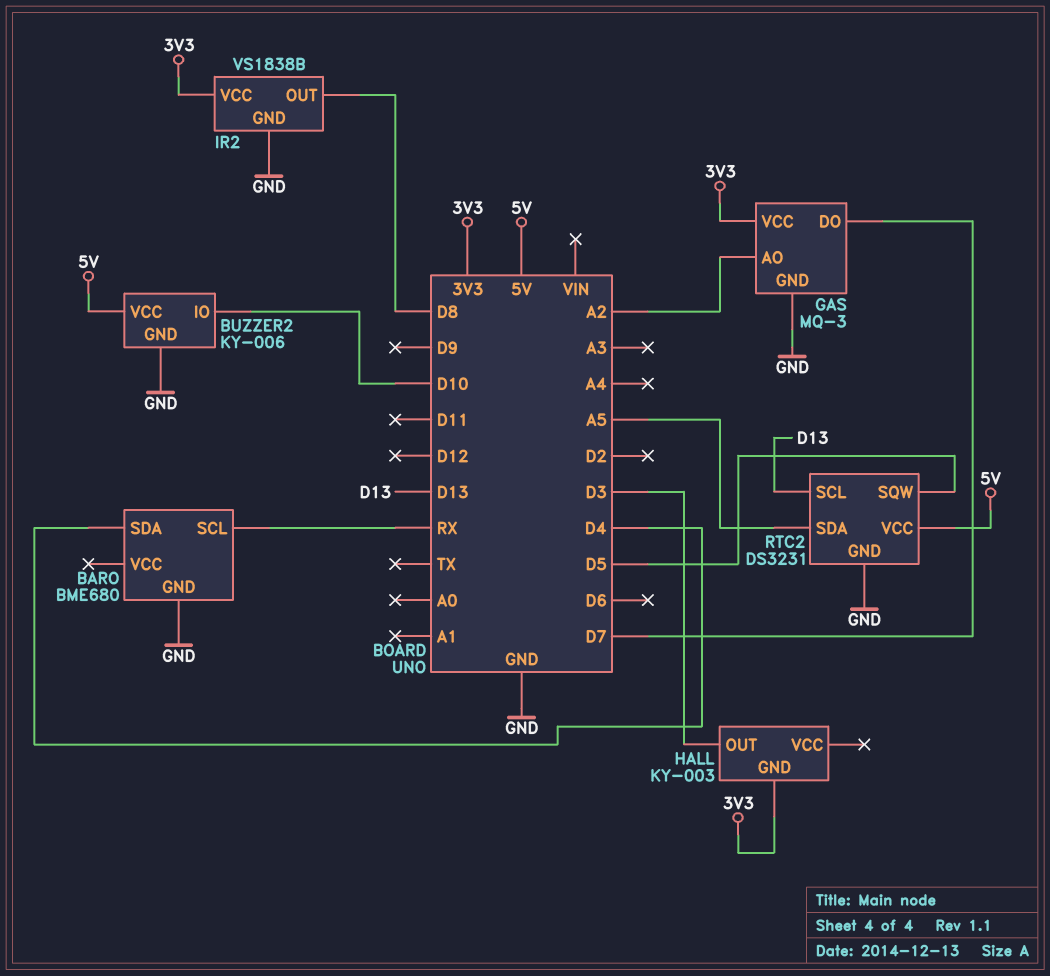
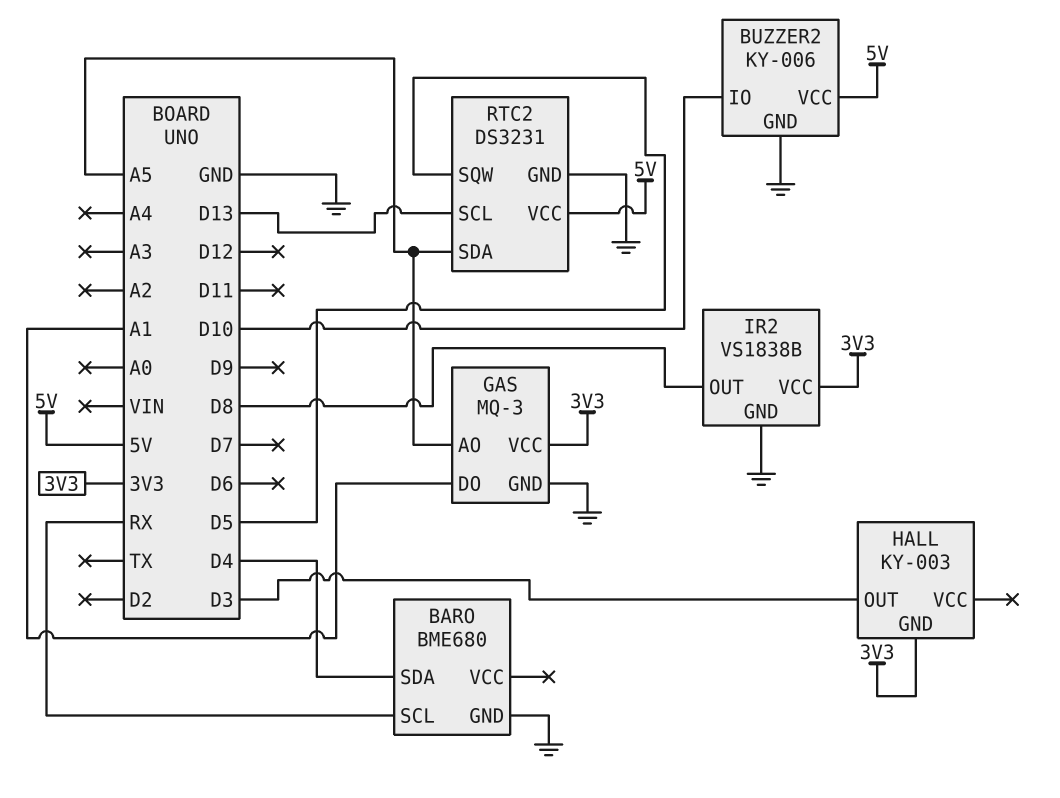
GAS pin AO: A2 -> A5
GAS pin DO: D7 -> A1

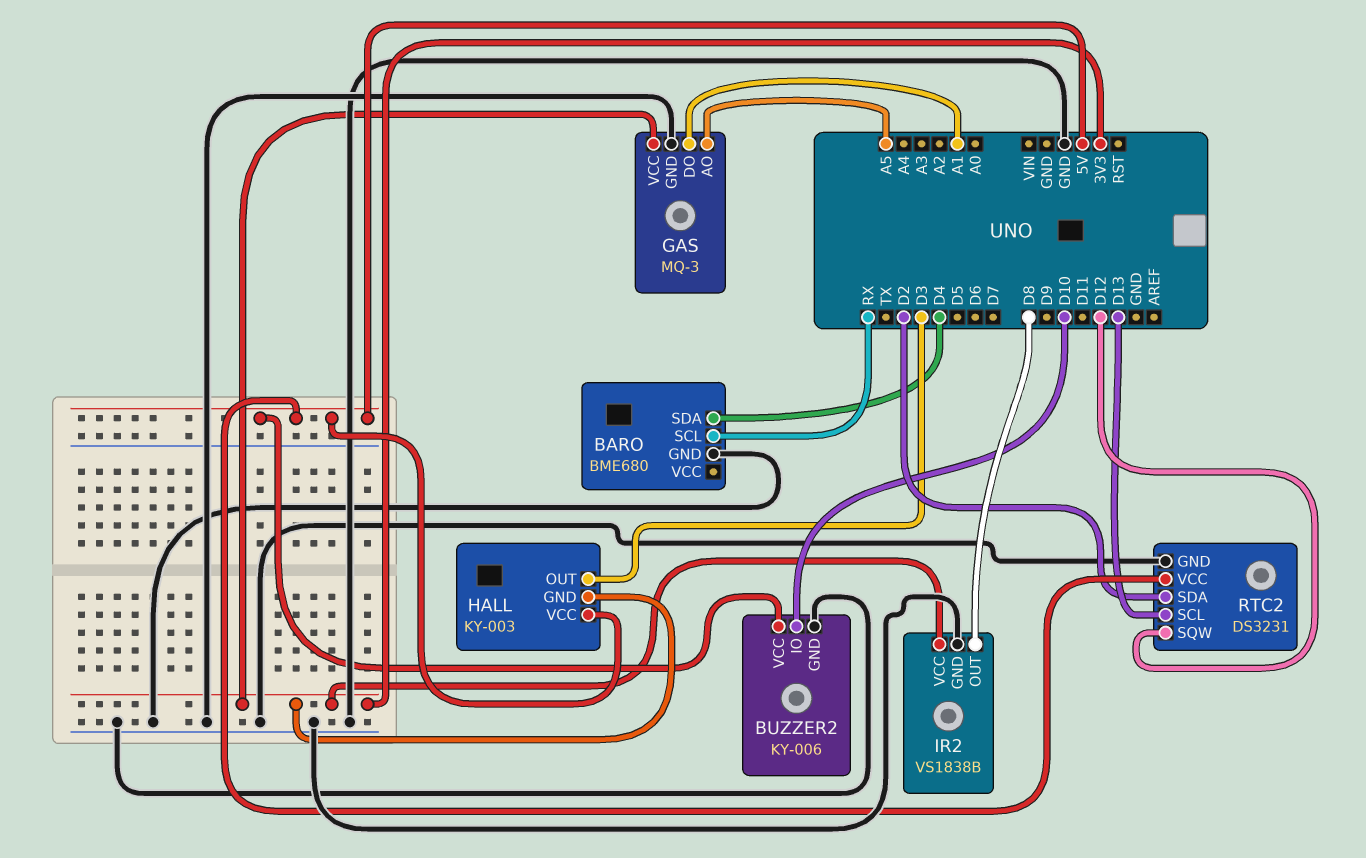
HALL pin VCC: none -> 5V
RTC2 pin SDA: A5 -> D2
RTC2 pin SQW: D5 -> D12

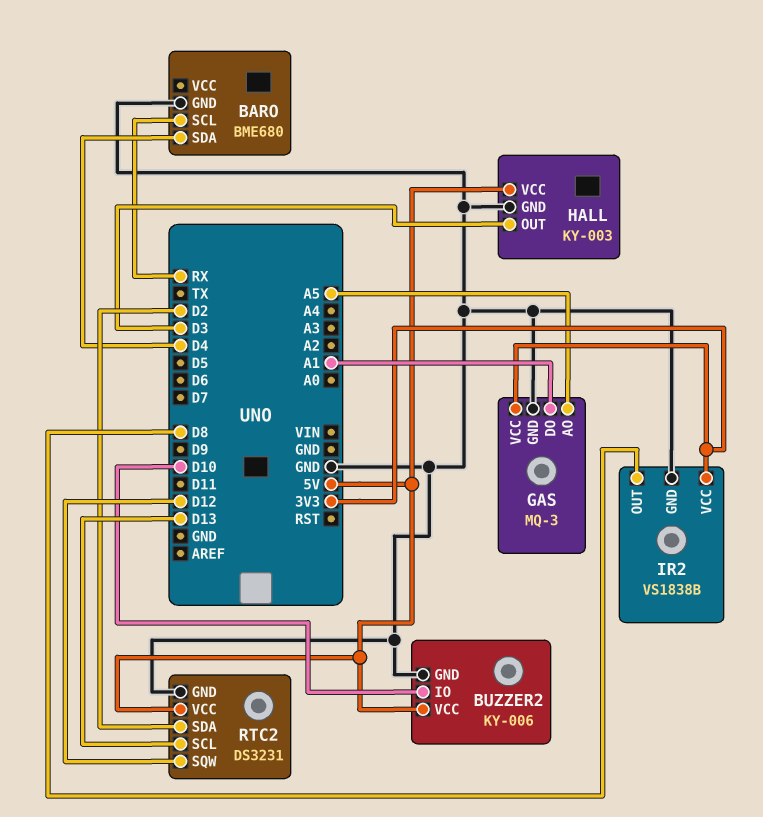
HALL pin GND: 3V3 -> GND

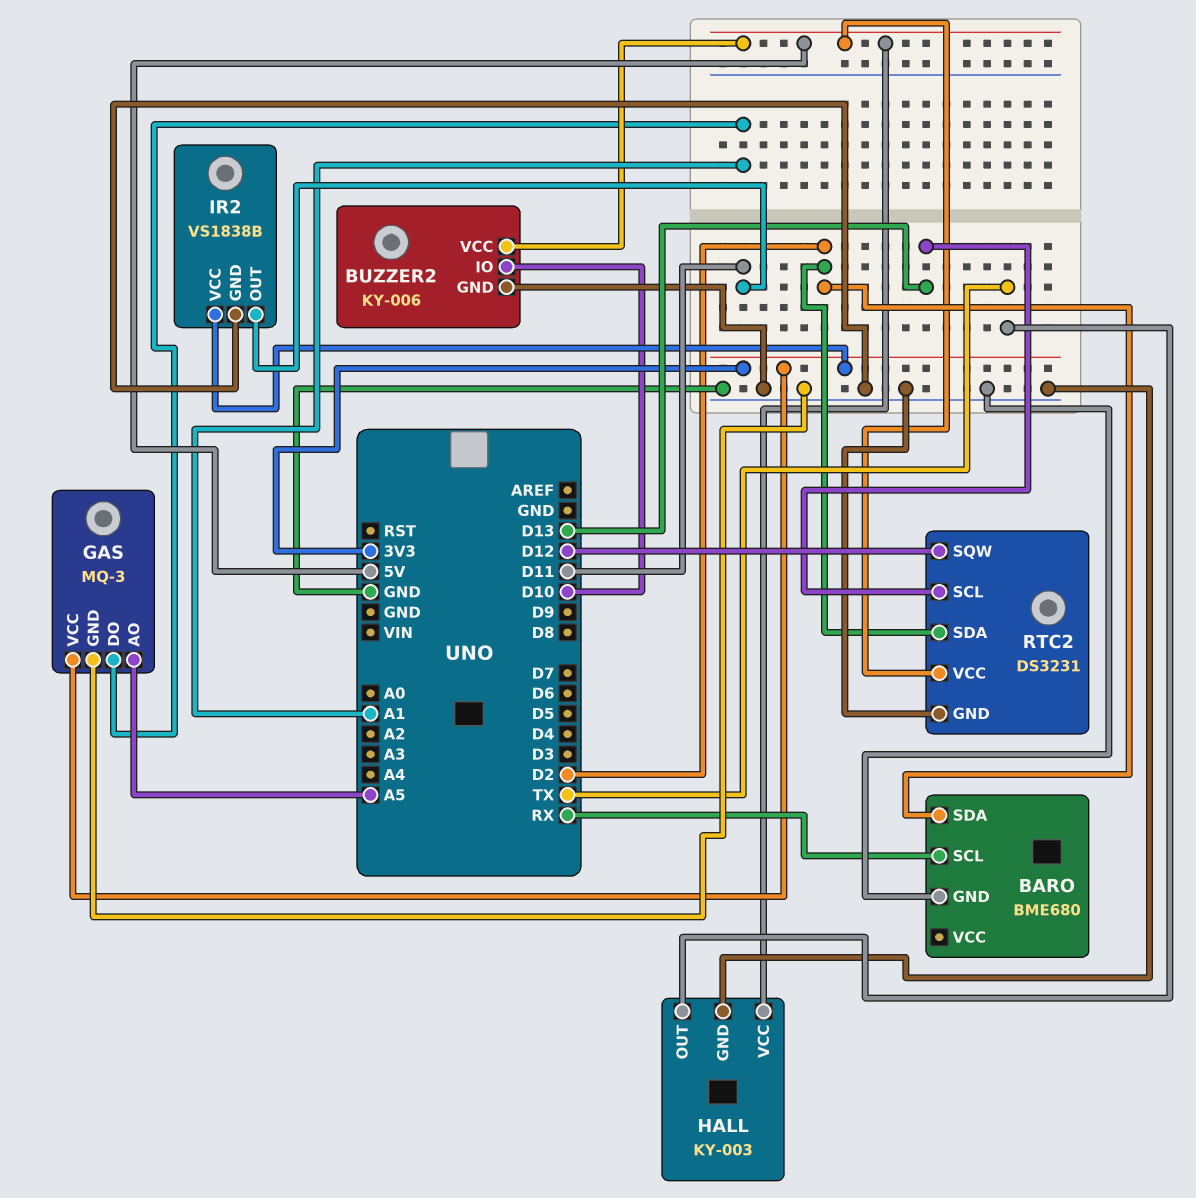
BARO pin SDA: D4 -> D2
HALL pin OUT: D3 -> TX
IR2 pin OUT: D8 -> D11

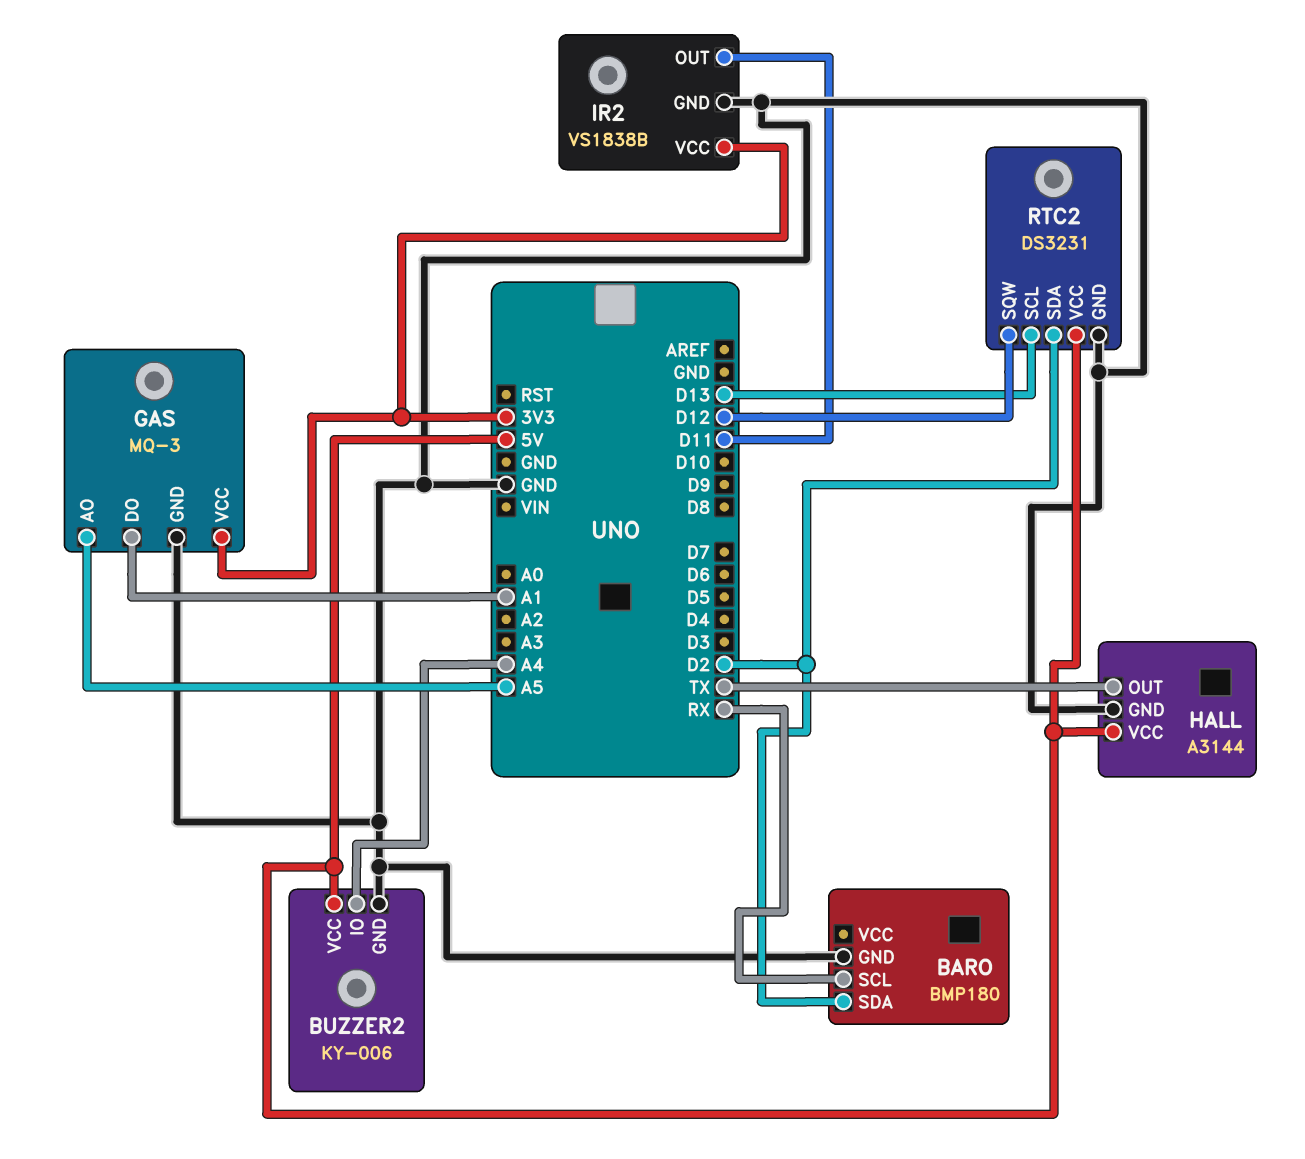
BARO: BME680 -> BMP180
BUZZER2 pin IO: D10 -> A4
HALL: KY-003 -> A3144

